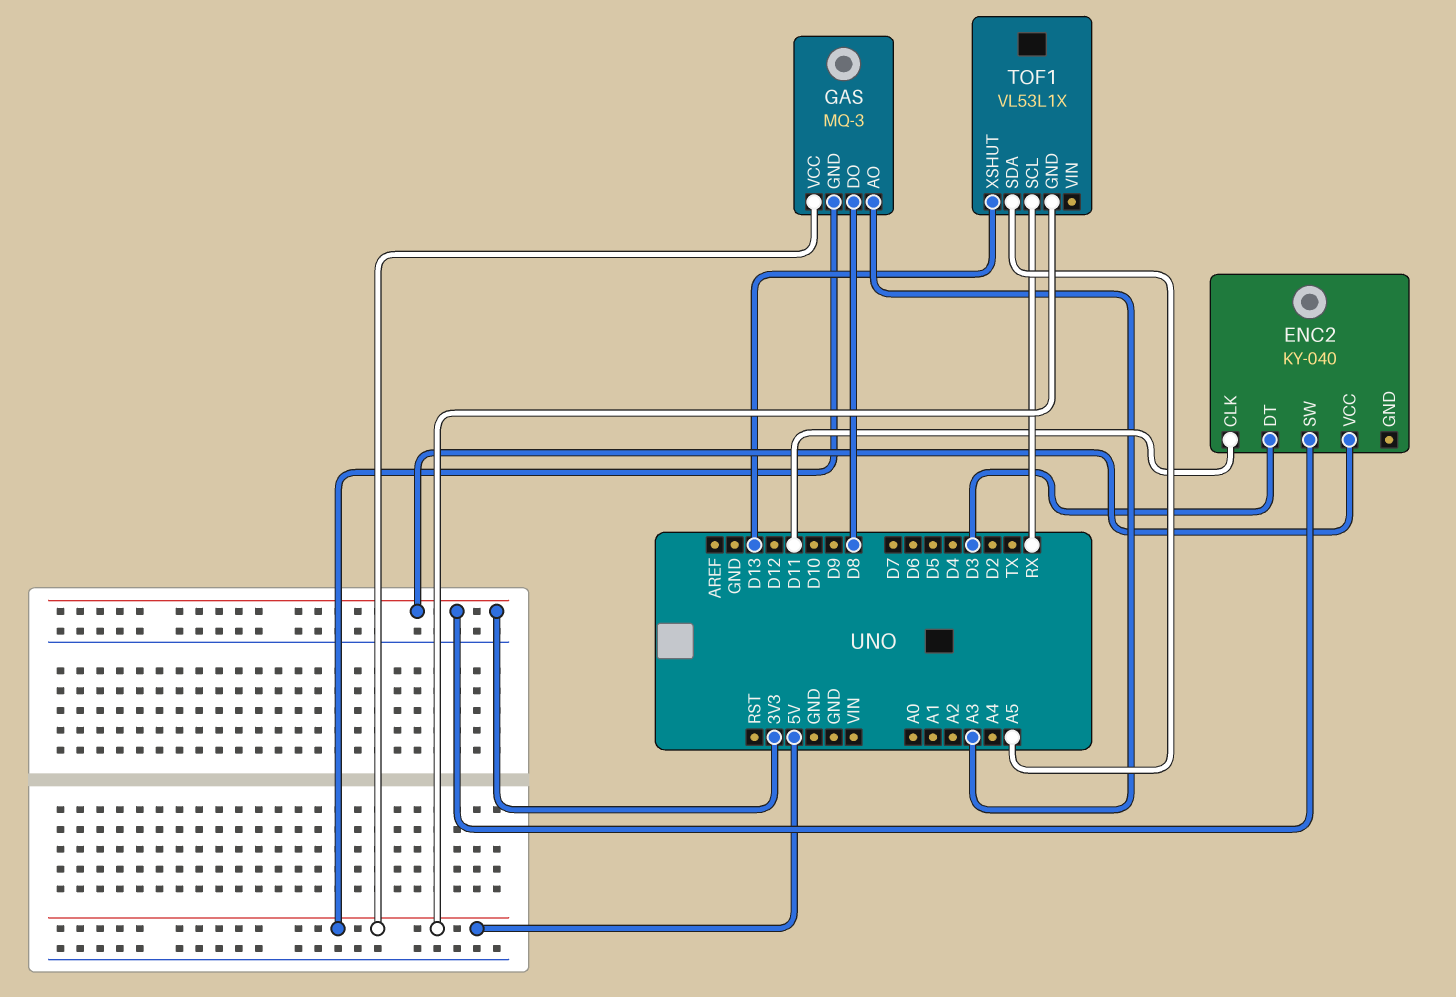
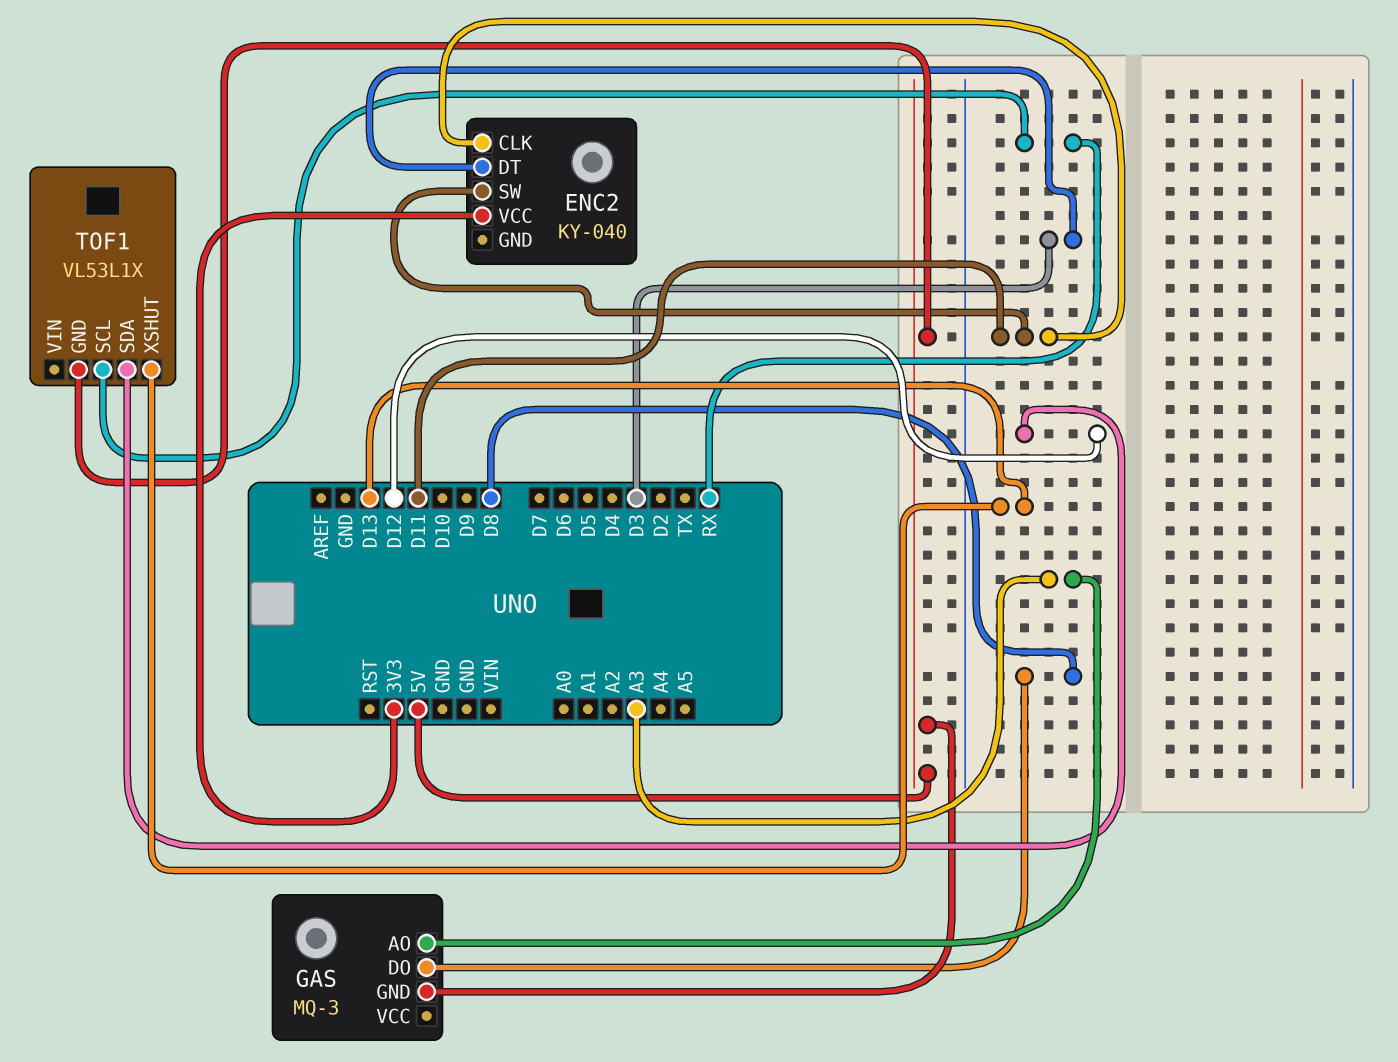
ENC2 pin SW: 3V3 -> D11
GAS pin VCC: 5V -> none
TOF1 pin SDA: A5 -> D12

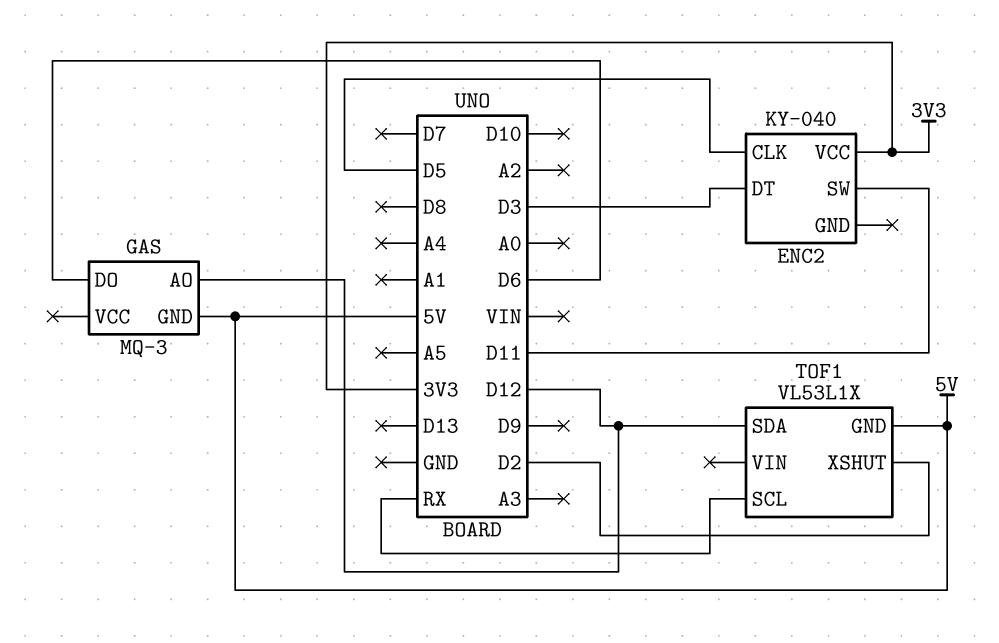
ENC2 pin CLK: D11 -> D5
GAS pin AO: A3 -> D12
GAS pin DO: D8 -> D6
TOF1 pin XSHUT: D13 -> D2

